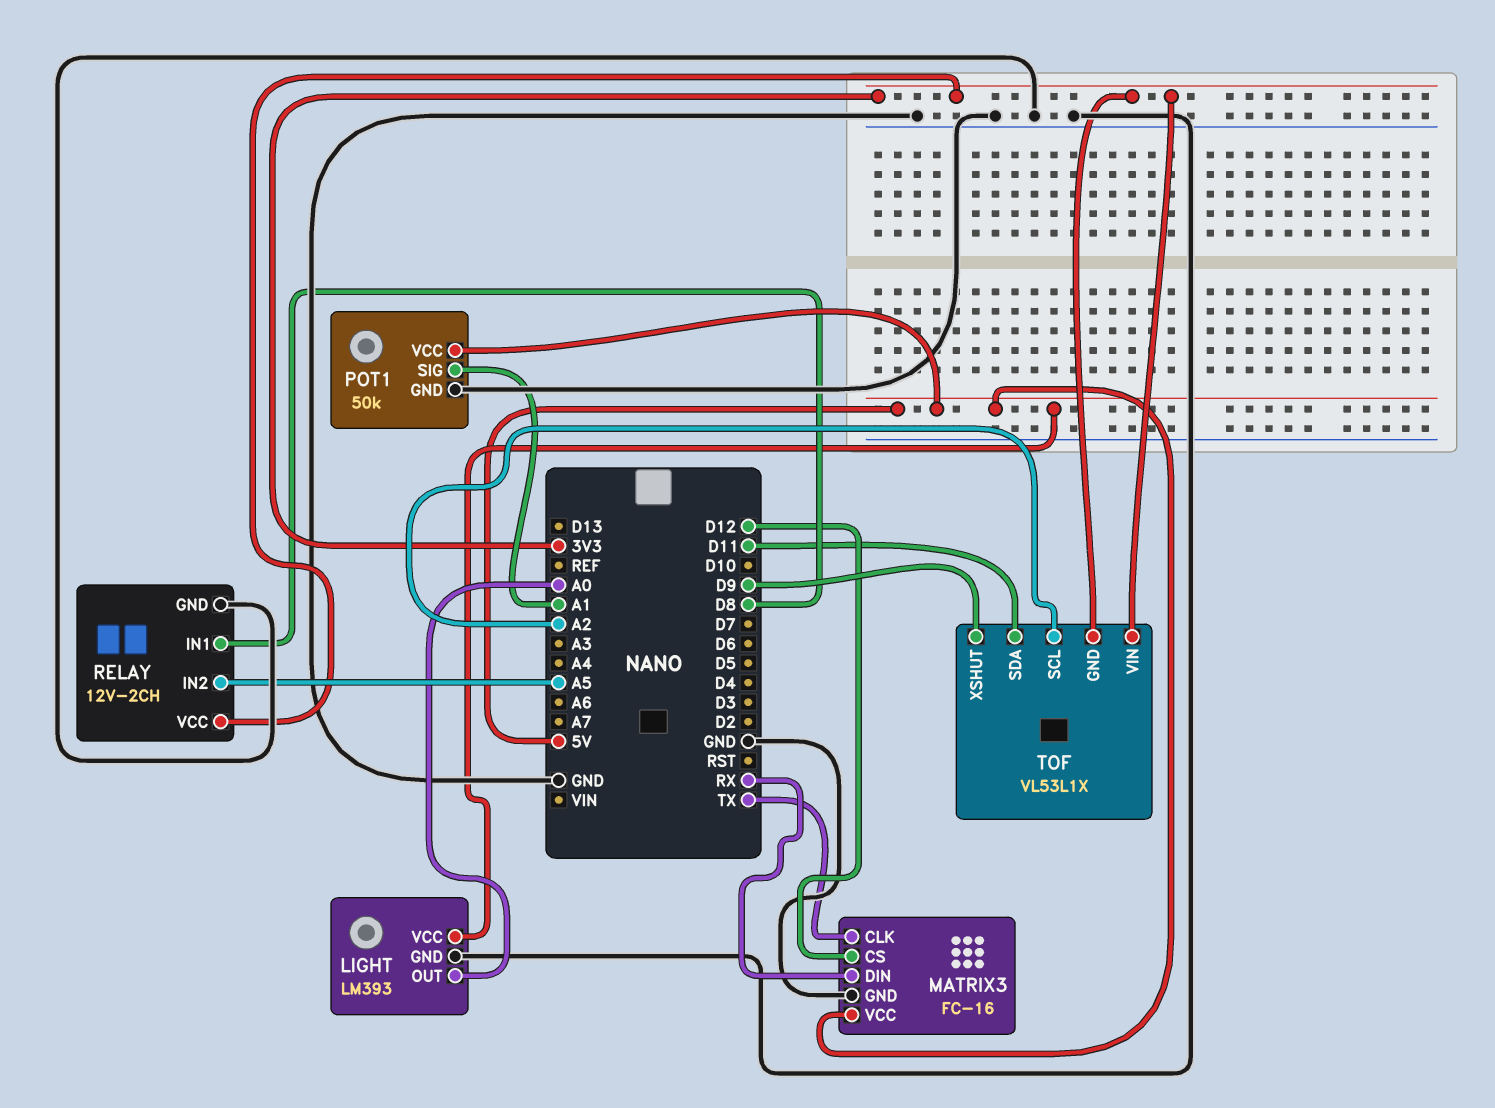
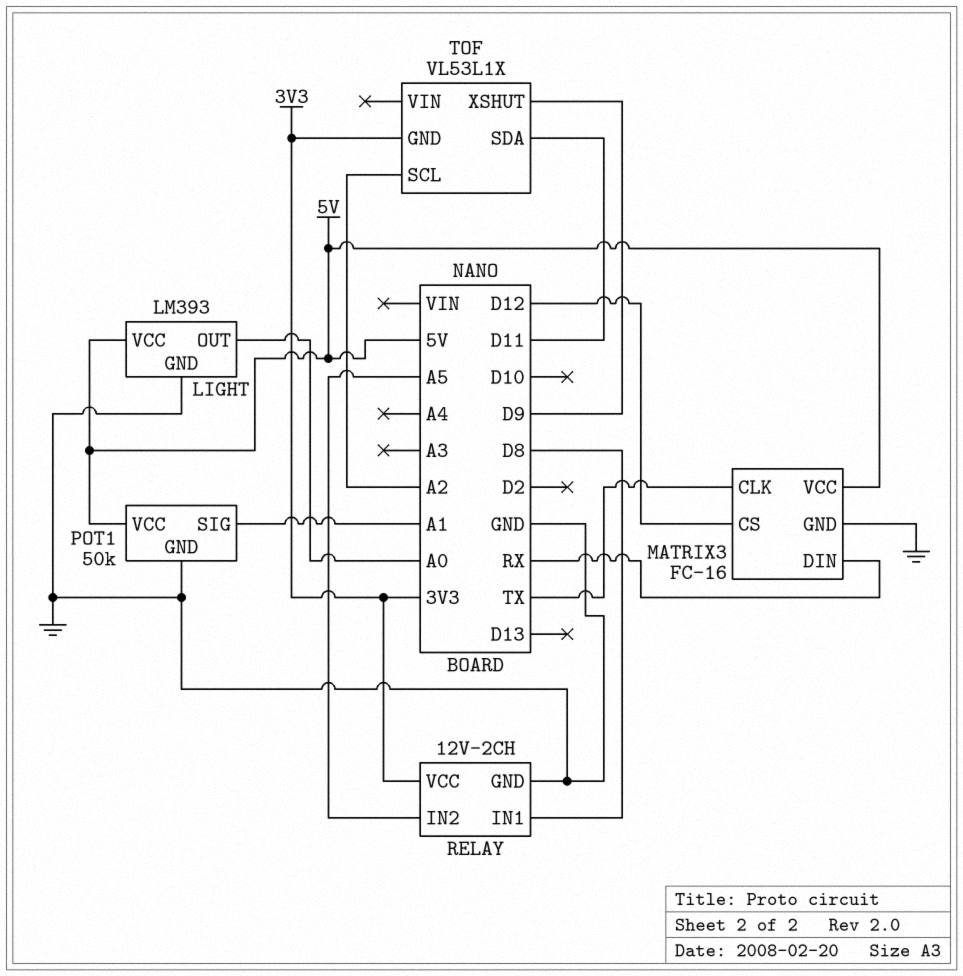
TOF pin VIN: 3V3 -> none

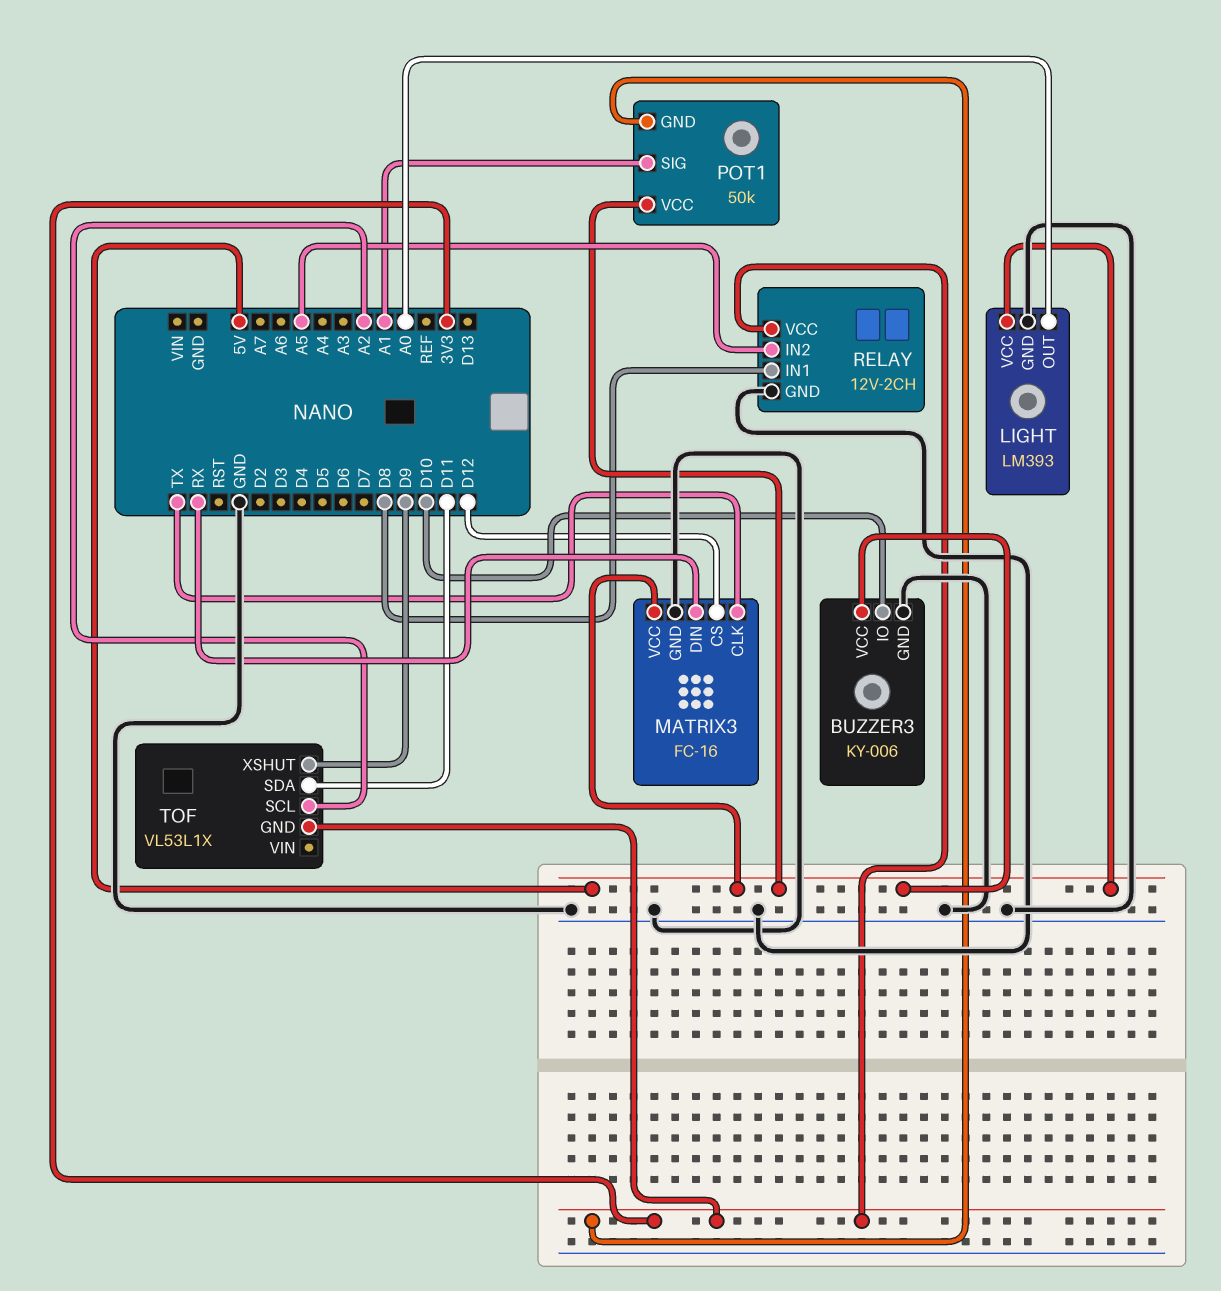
BUZZER3: none -> KY-006
BUZZER3 pin GND: none -> GND
BUZZER3 pin IO: none -> D10
BUZZER3 pin VCC: none -> 5V
POT1 pin GND: GND -> 3V3

